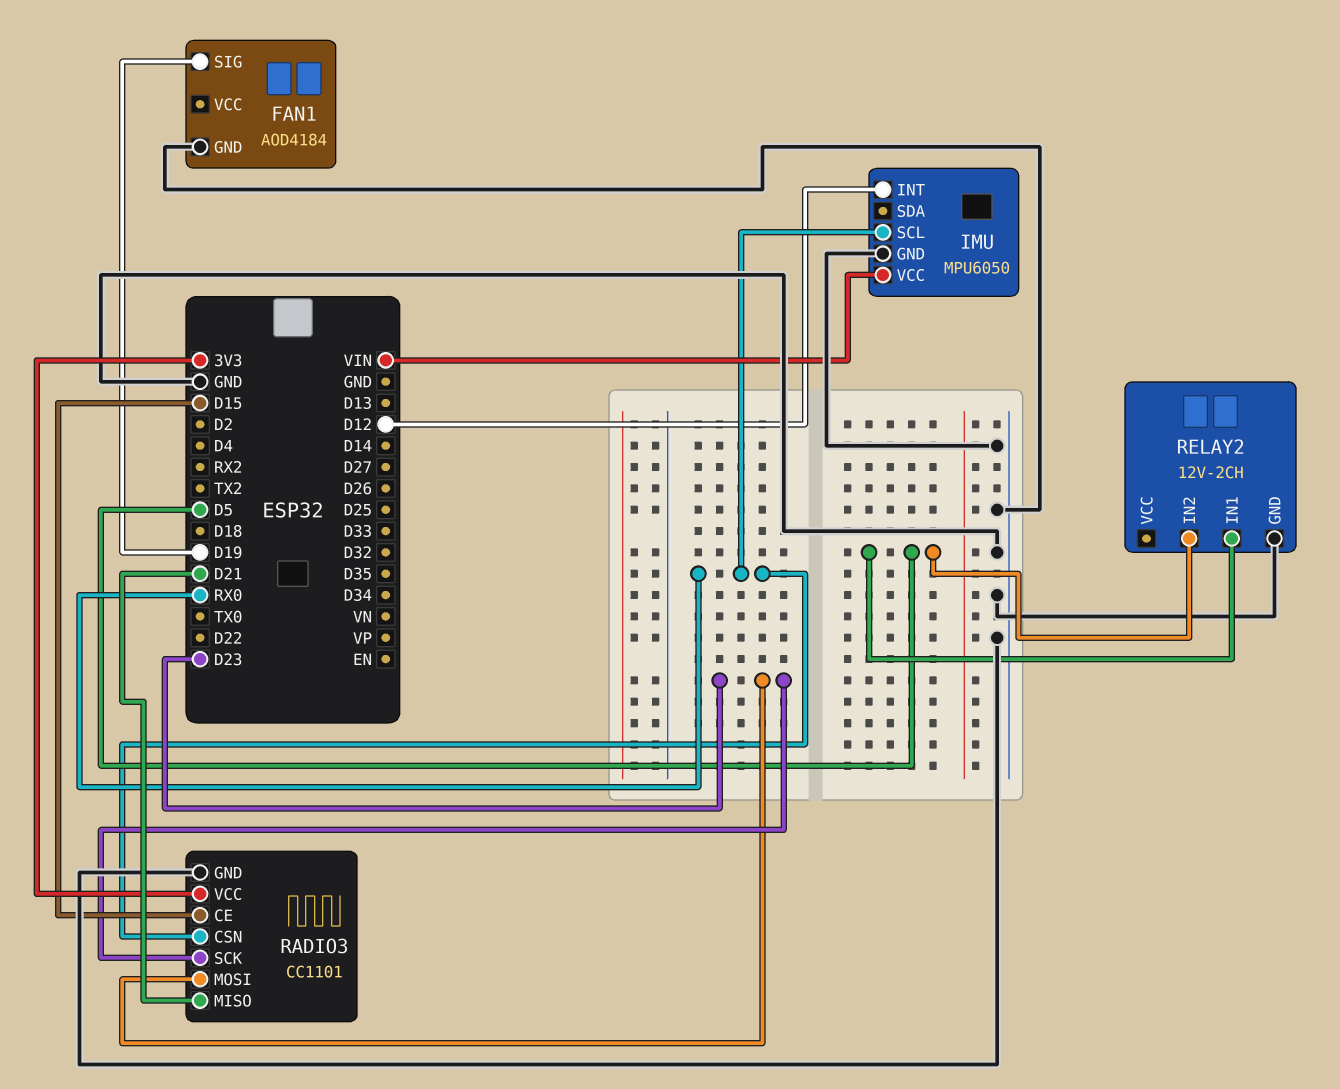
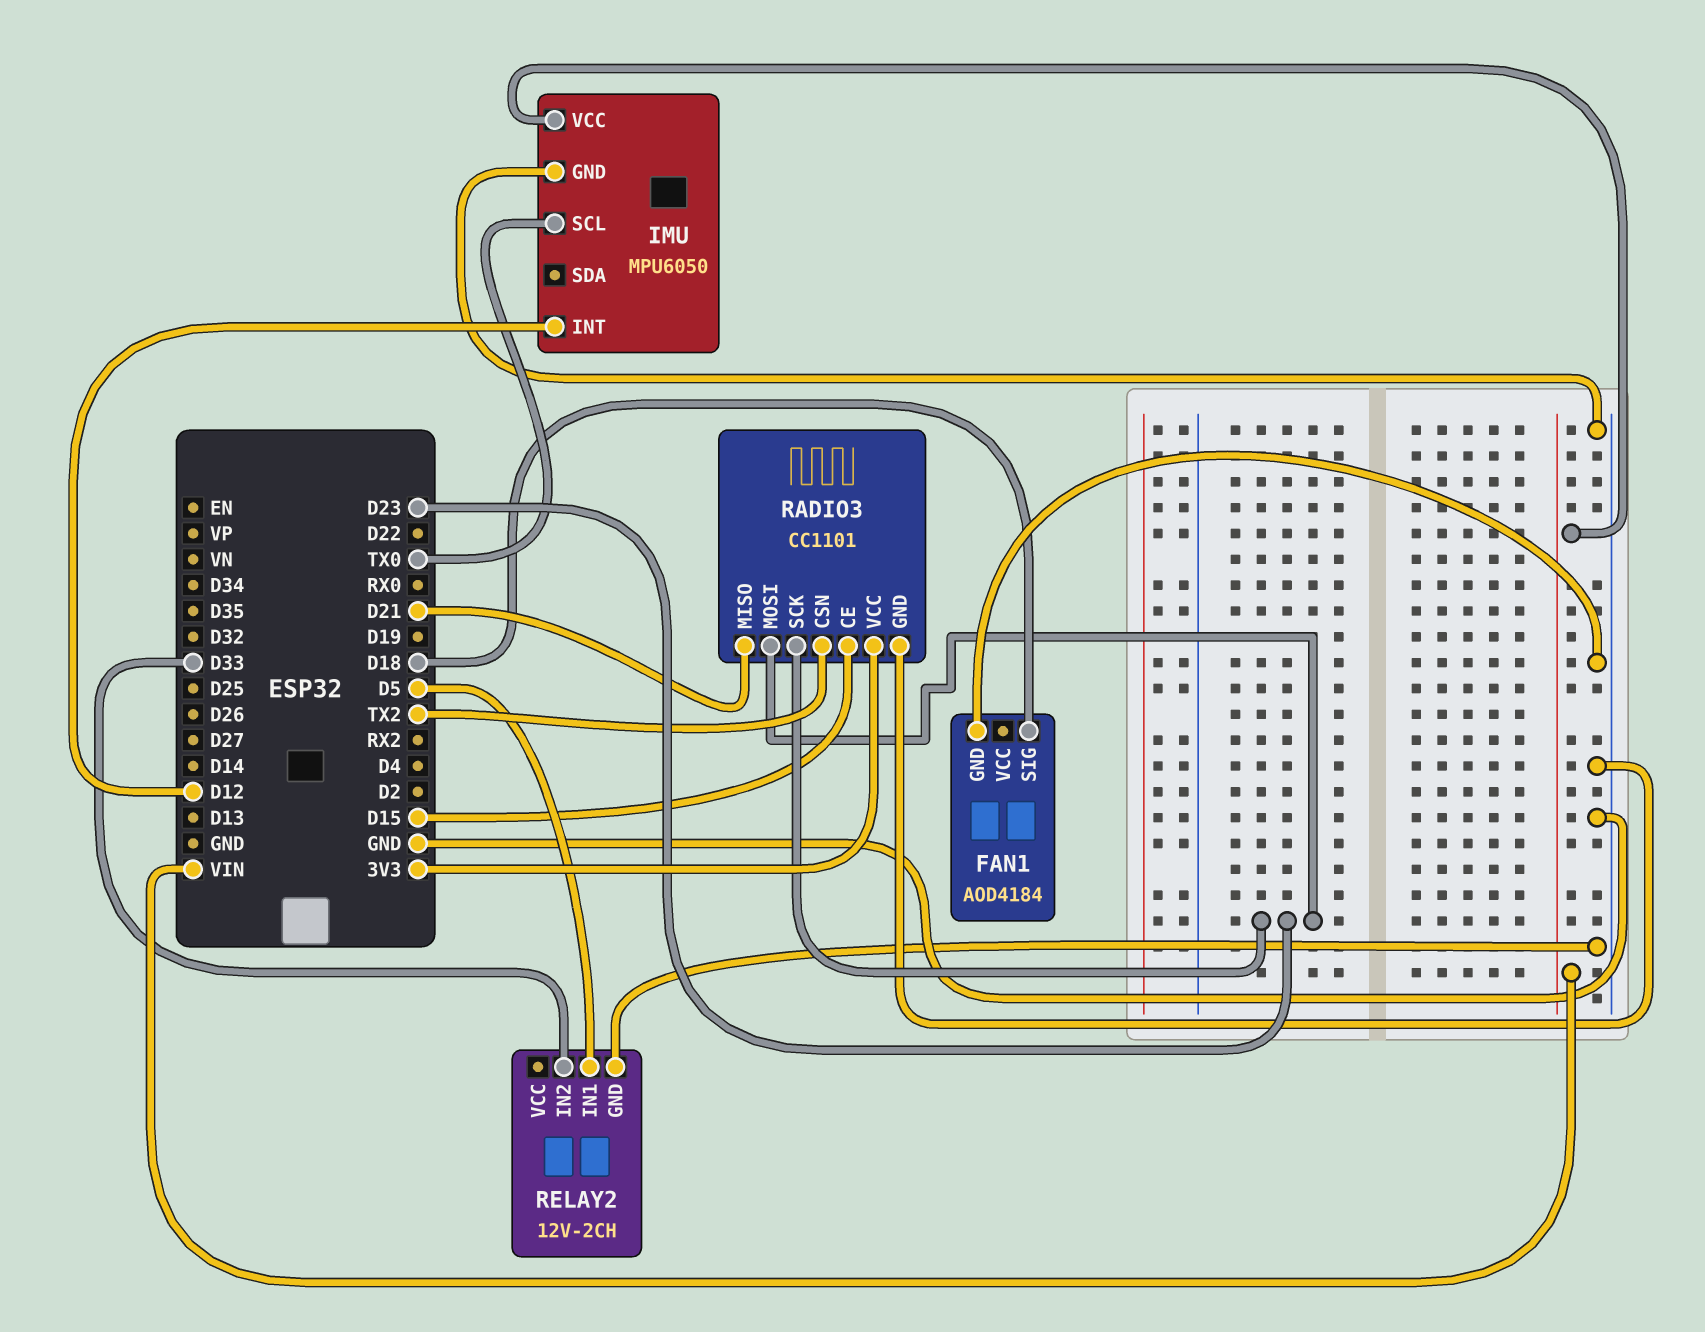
FAN1 pin SIG: D19 -> D18
IMU pin SCL: RX0 -> TX0
RADIO3 pin CSN: RX0 -> TX2
RELAY2 pin IN2: D5 -> D33

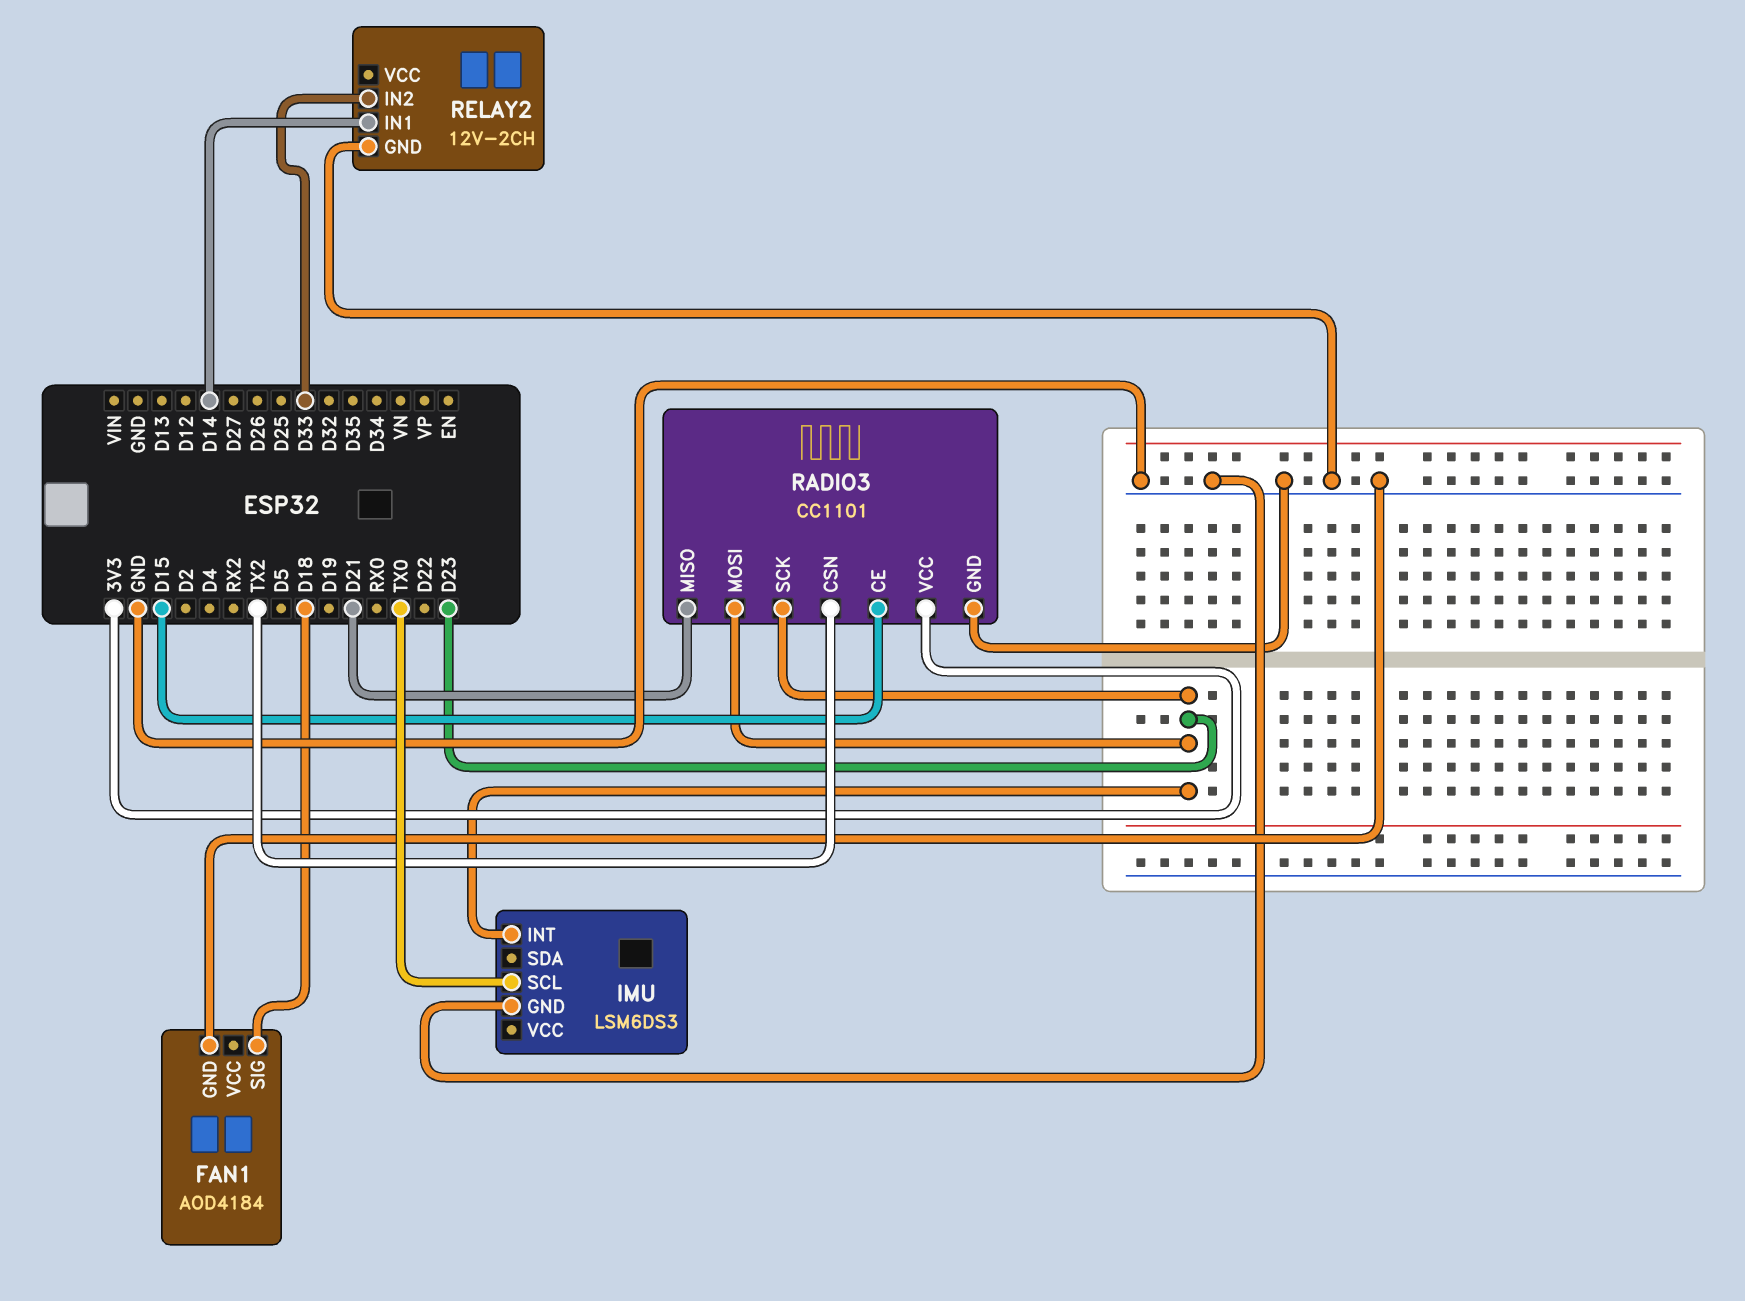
IMU: MPU6050 -> LSM6DS3
IMU pin INT: D12 -> D23
IMU pin VCC: VIN -> none
RELAY2 pin IN1: D5 -> D14

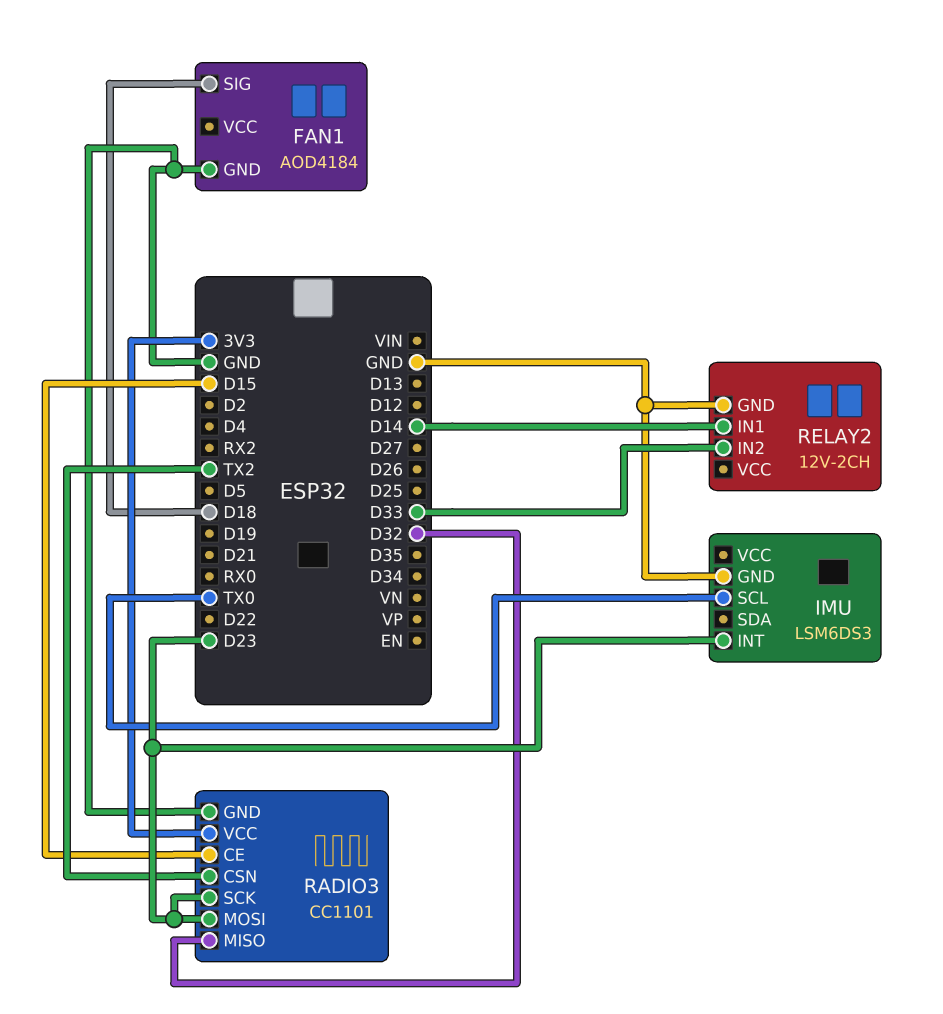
RADIO3 pin MISO: D21 -> D32

